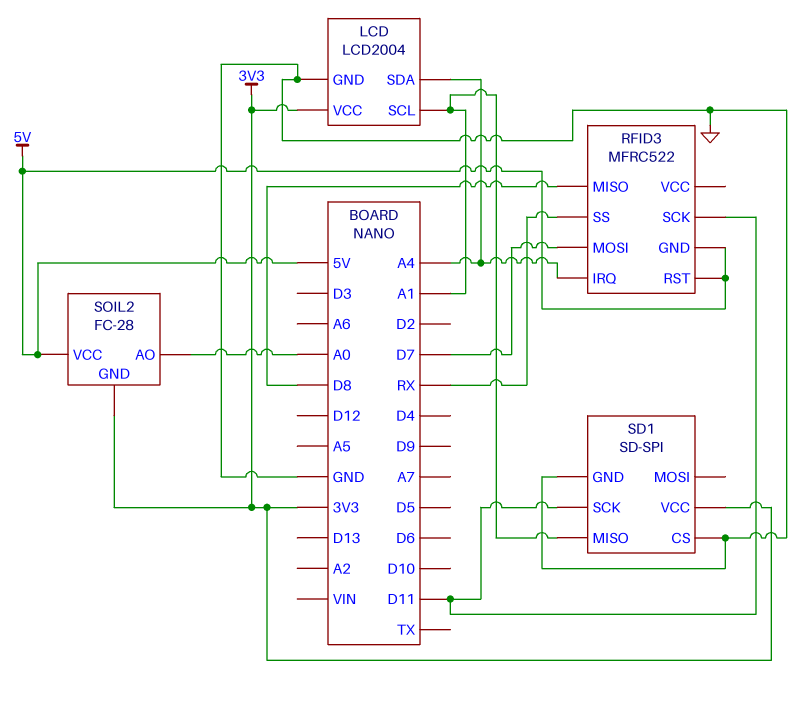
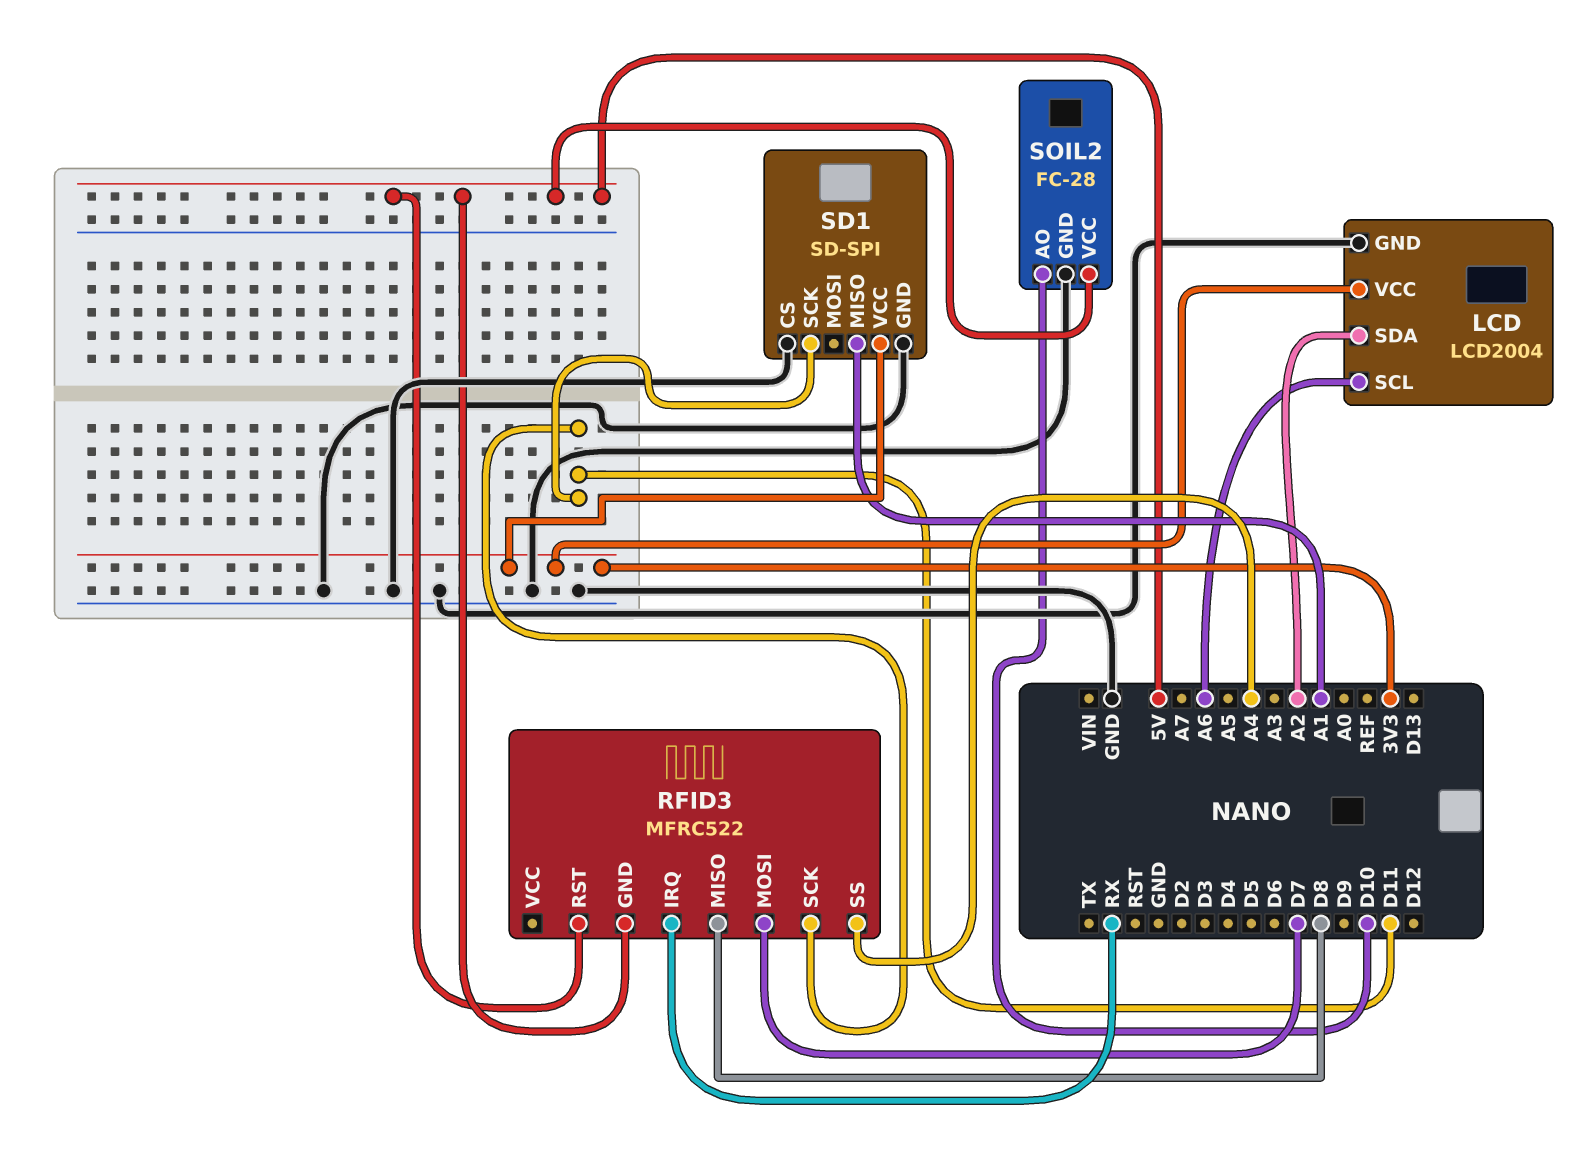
LCD pin SCL: A1 -> A6
LCD pin SDA: A4 -> A2
RFID3 pin IRQ: A4 -> RX
RFID3 pin SS: RX -> A4
SOIL2 pin AO: A0 -> D10
SOIL2 pin GND: 3V3 -> GND

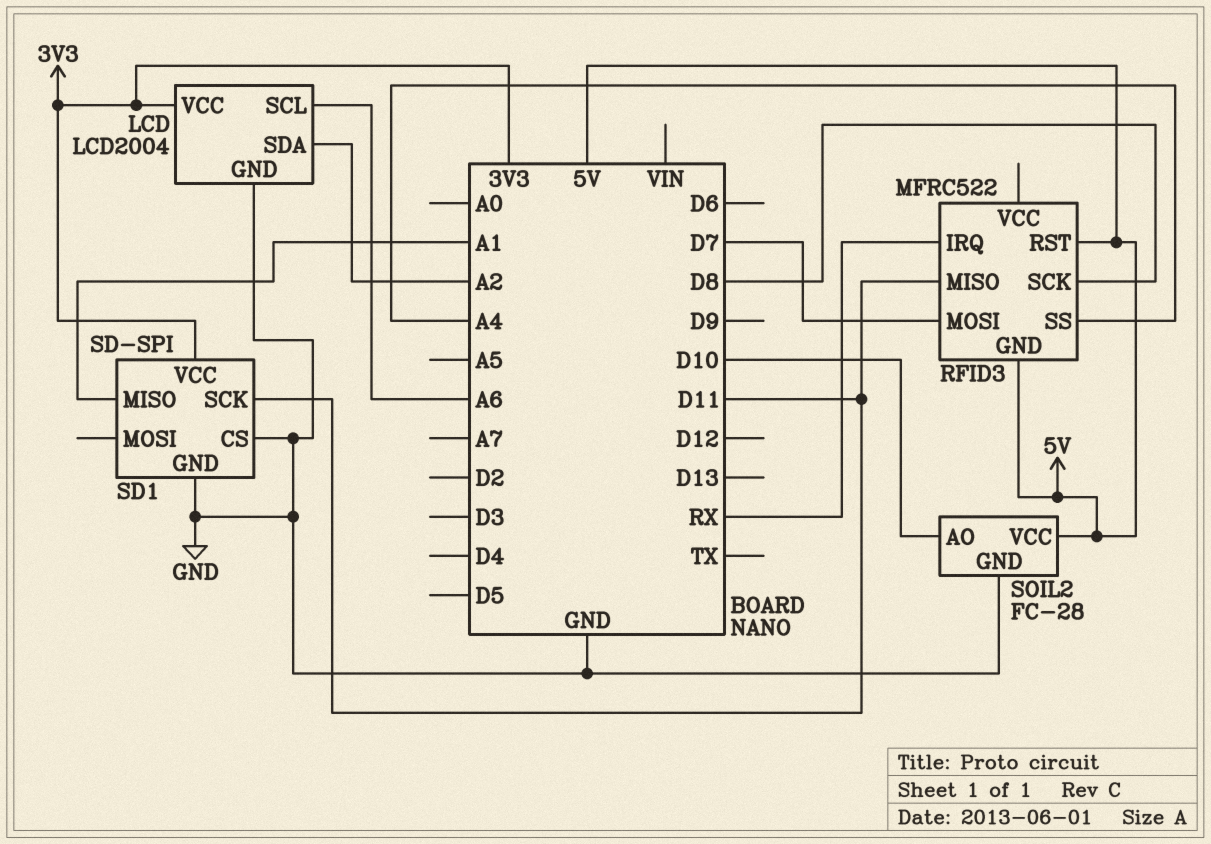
RFID3 pin MISO: D8 -> D11
RFID3 pin SCK: D11 -> D8

